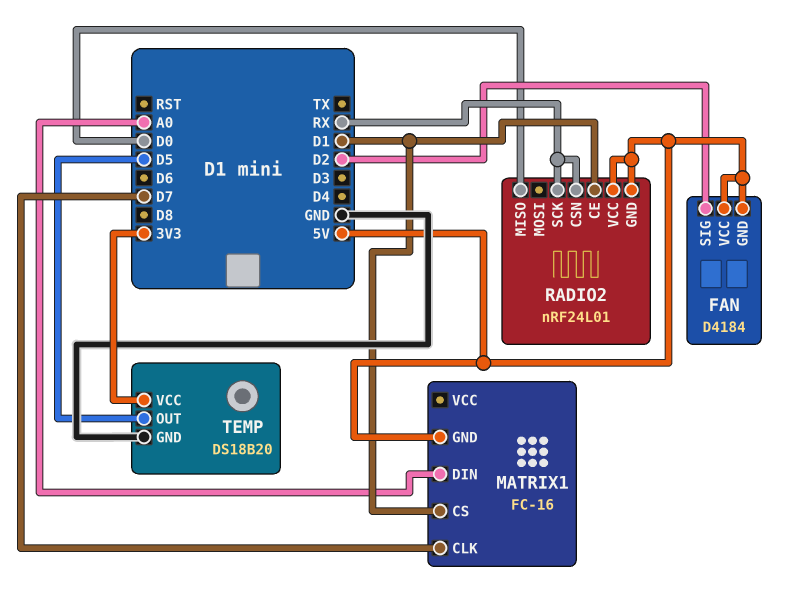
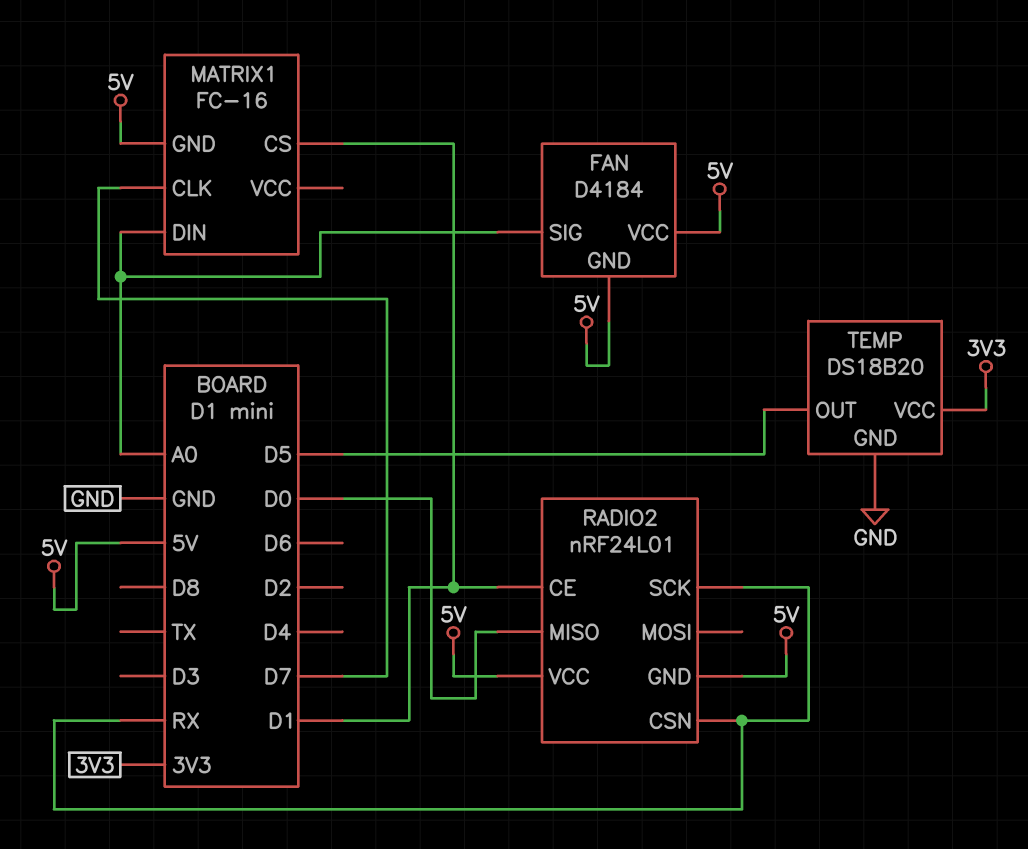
FAN pin SIG: D2 -> A0

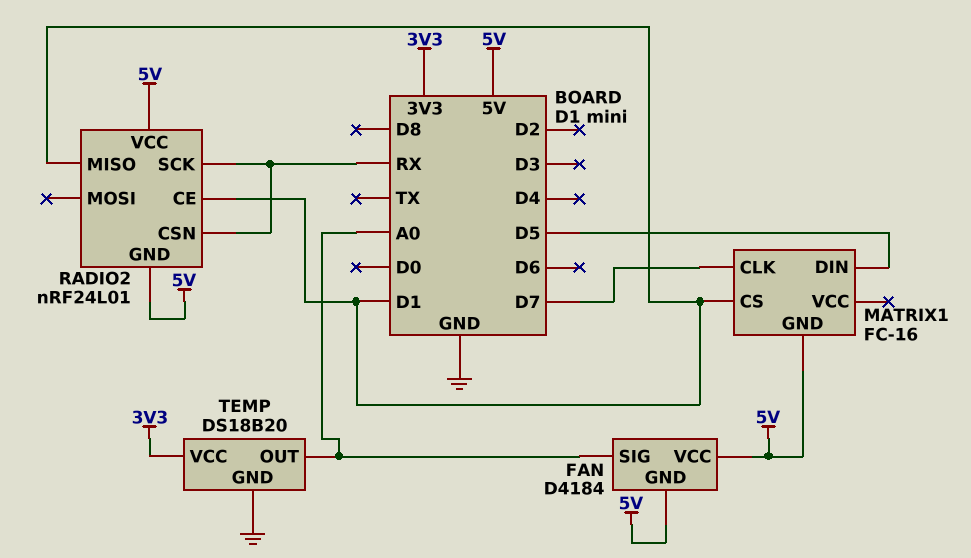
MATRIX1 pin DIN: A0 -> D5
RADIO2 pin MISO: D0 -> D1
TEMP pin OUT: D5 -> A0

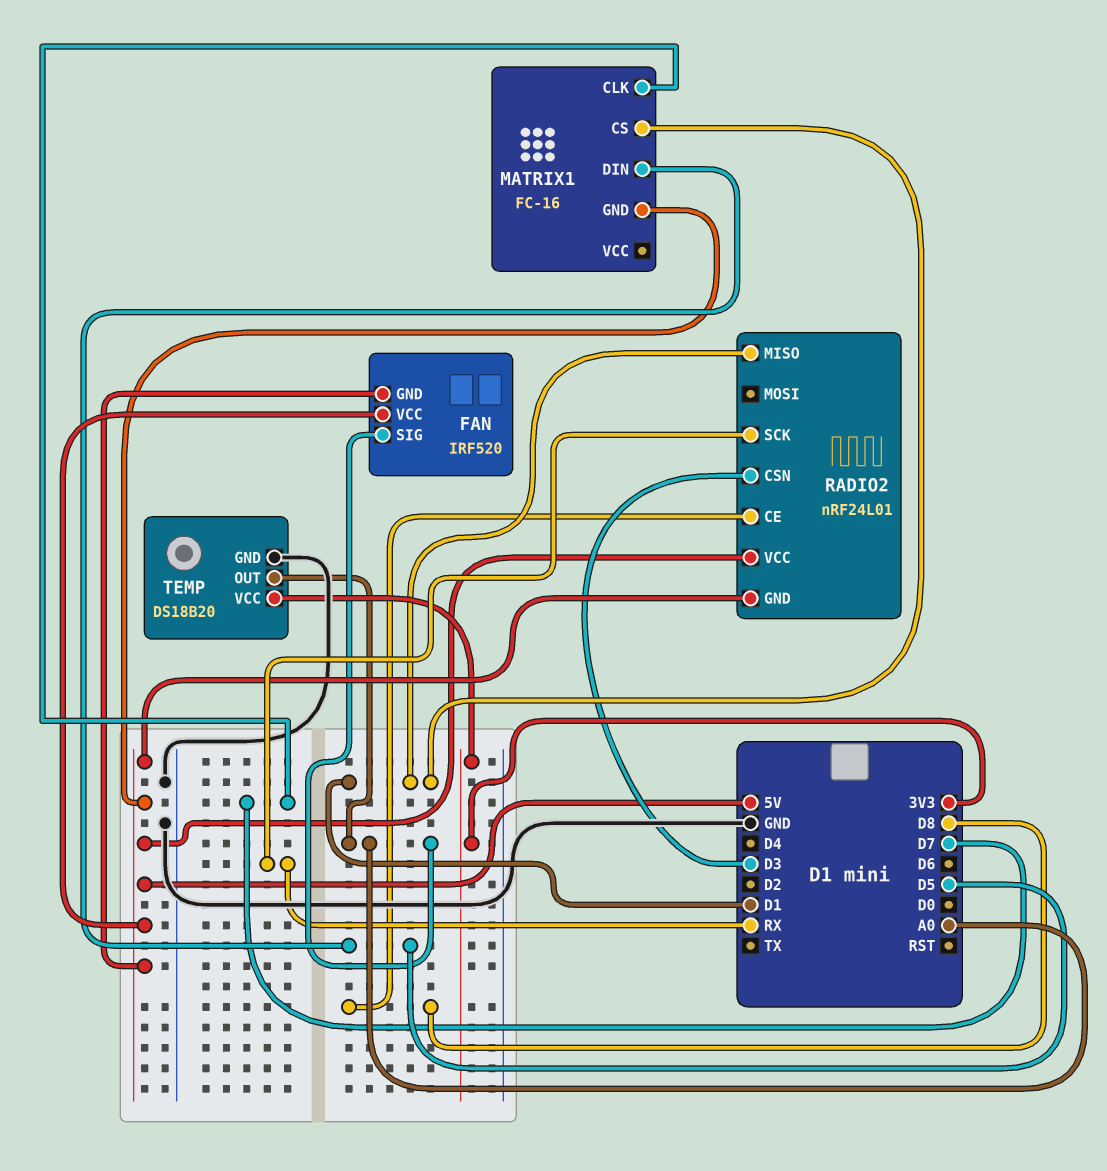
FAN: D4184 -> IRF520
RADIO2 pin CE: D1 -> D8
RADIO2 pin CSN: RX -> D3

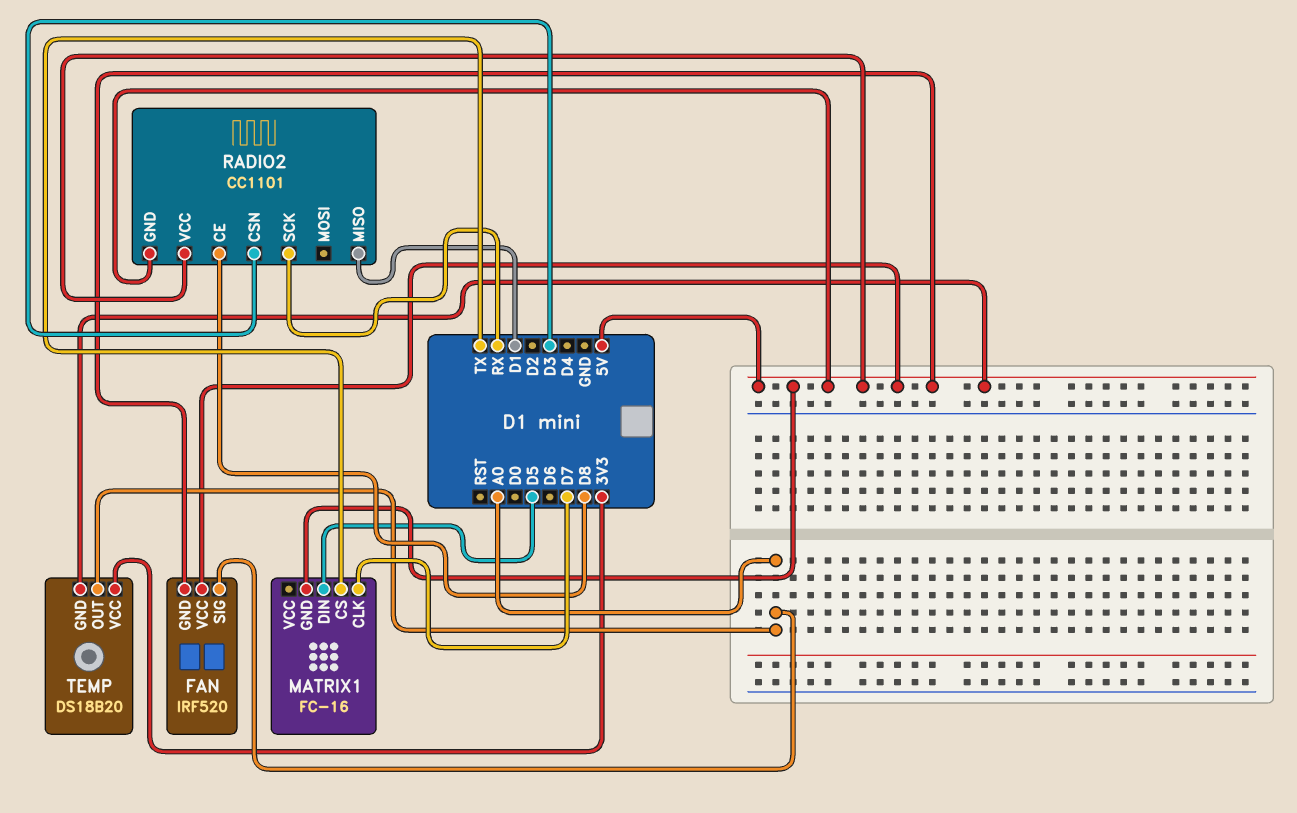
MATRIX1 pin CS: D1 -> TX
RADIO2: nRF24L01 -> CC1101
TEMP pin GND: GND -> 5V

